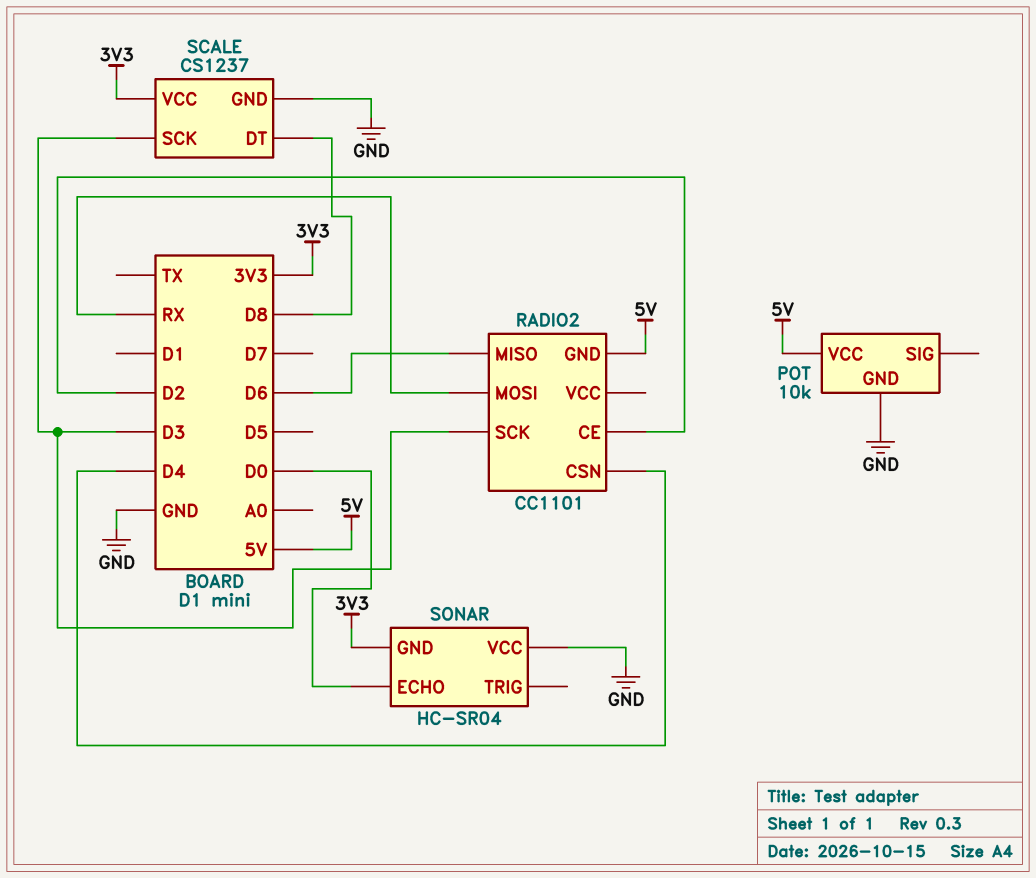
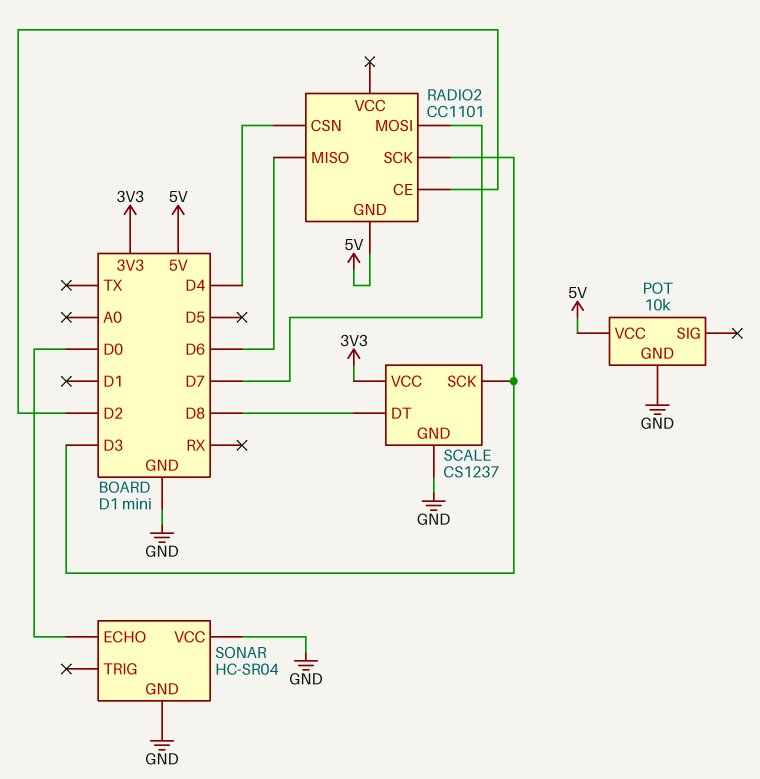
RADIO2 pin MOSI: RX -> D7
SONAR pin GND: 3V3 -> GND

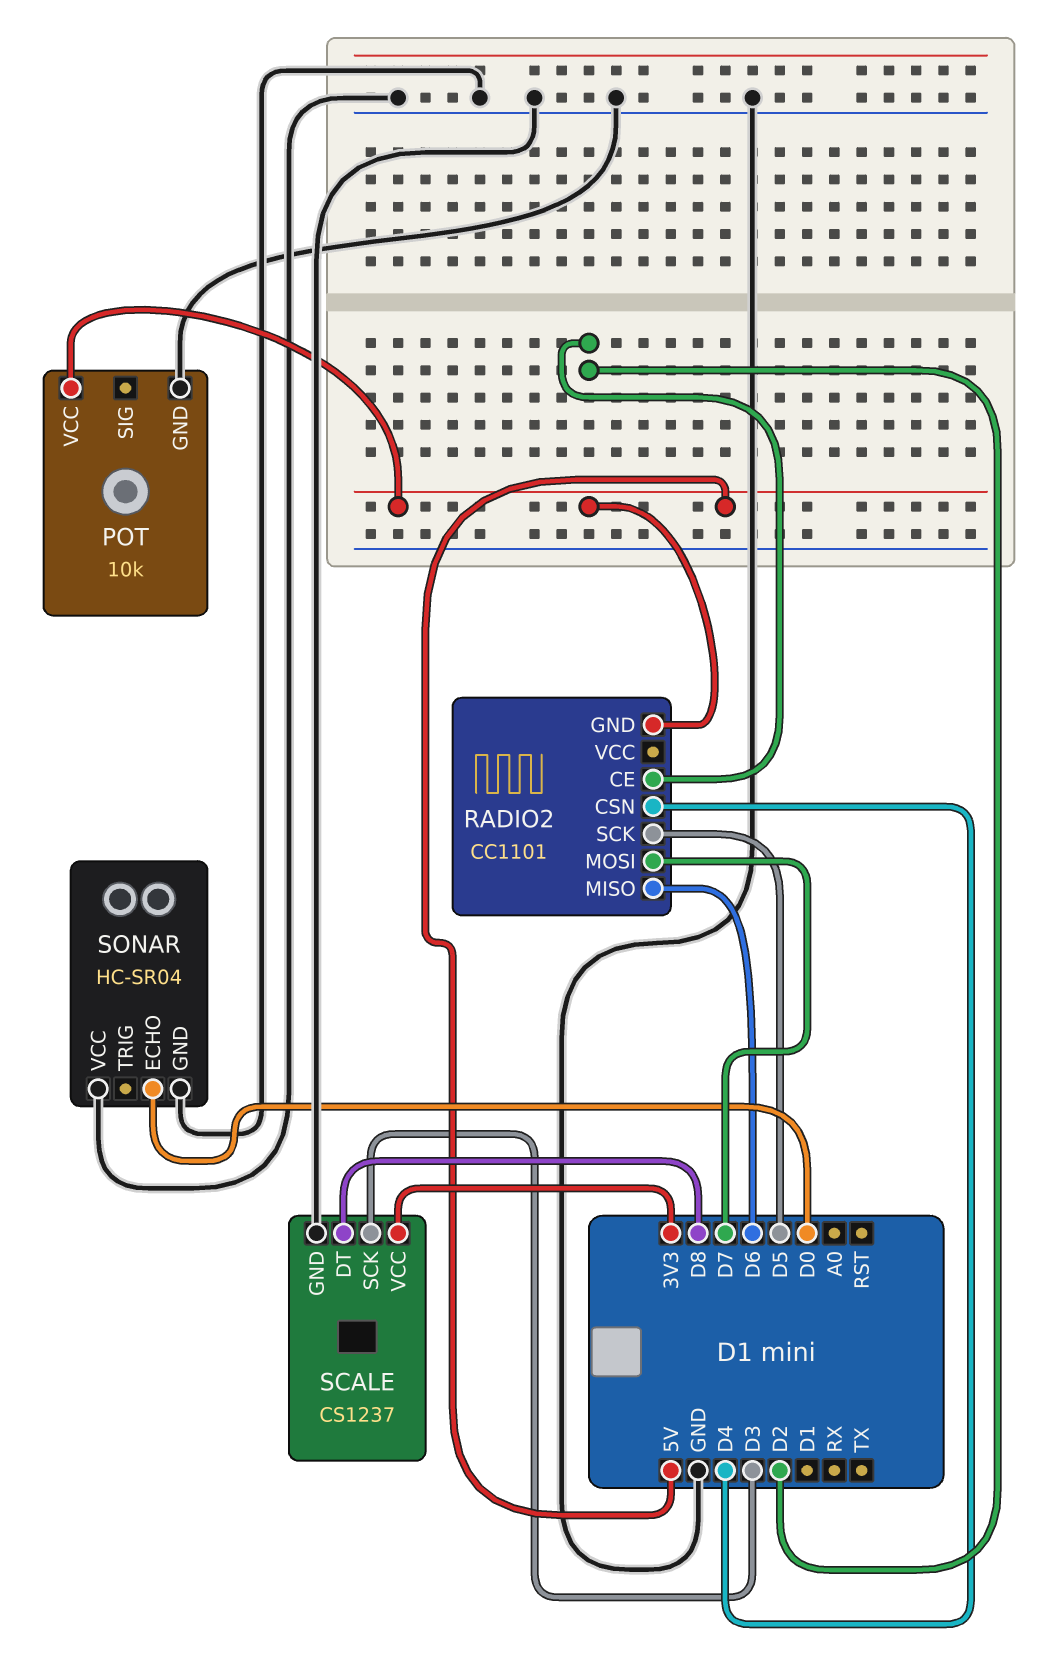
RADIO2 pin SCK: D3 -> D5

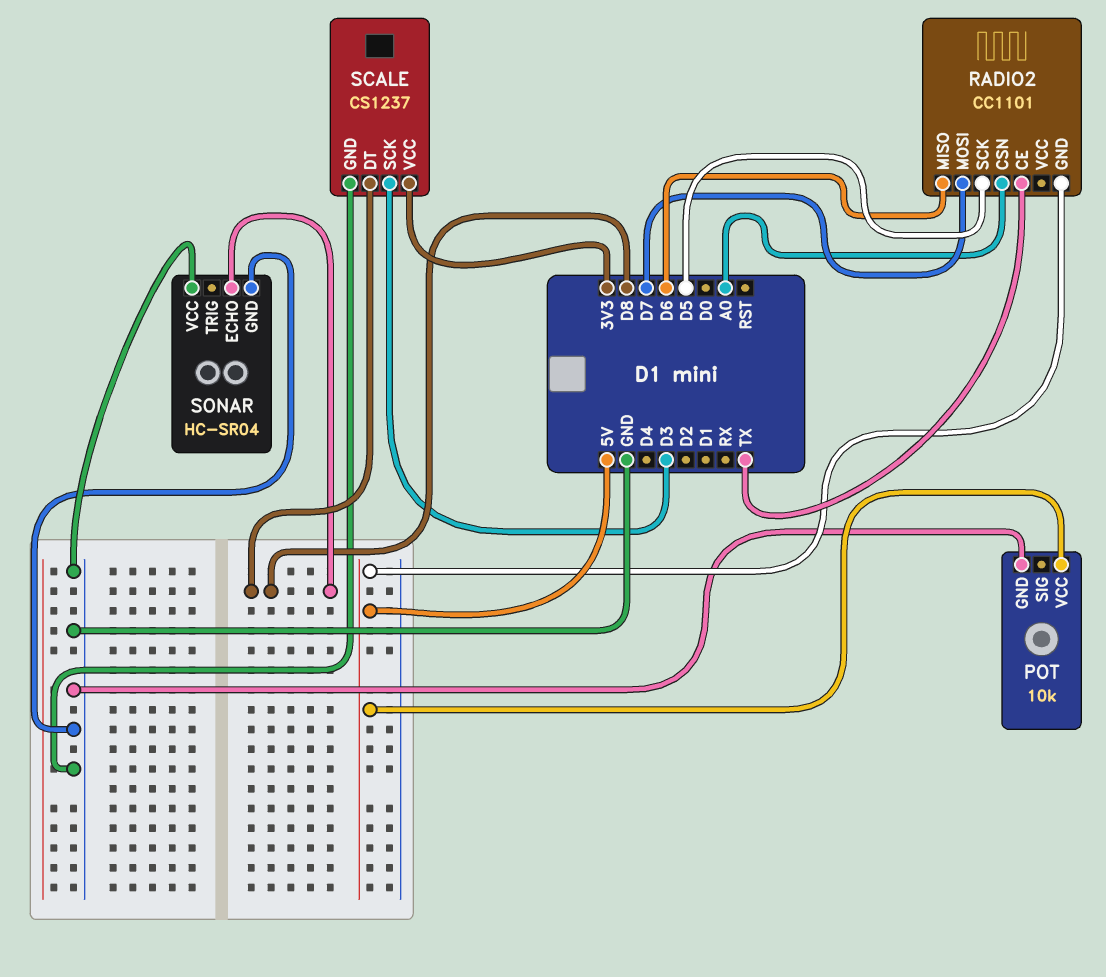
RADIO2 pin CE: D2 -> TX
RADIO2 pin CSN: D4 -> A0
SONAR pin ECHO: D0 -> D8

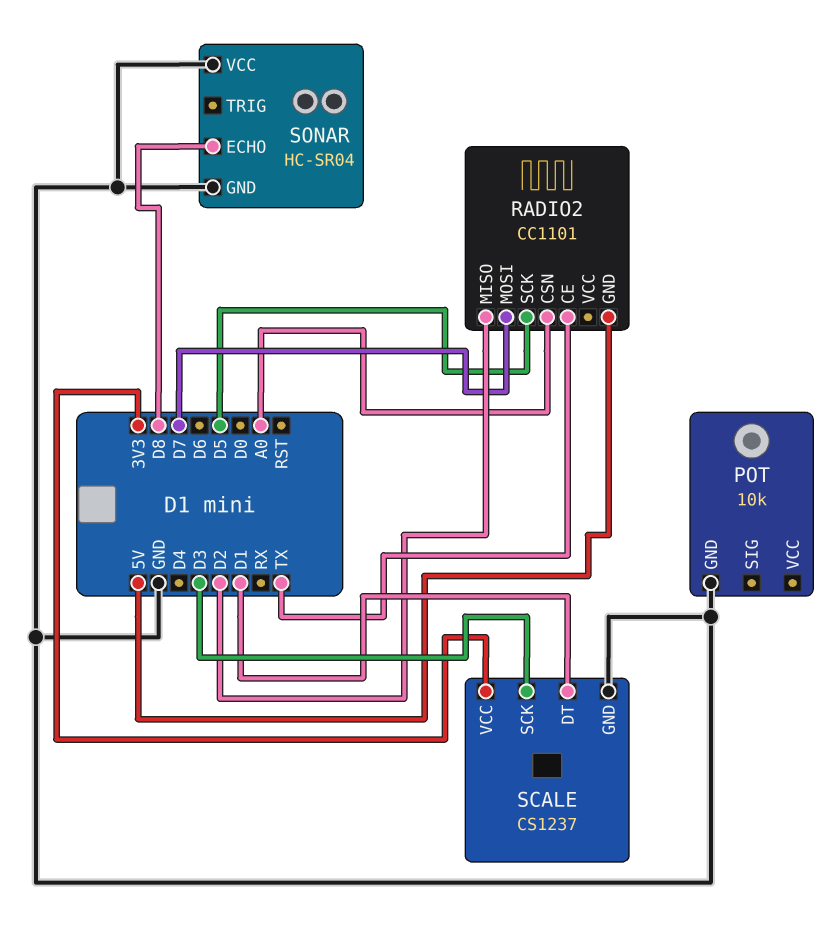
POT pin VCC: 5V -> none
RADIO2 pin MISO: D6 -> D2
SCALE pin DT: D8 -> D1

